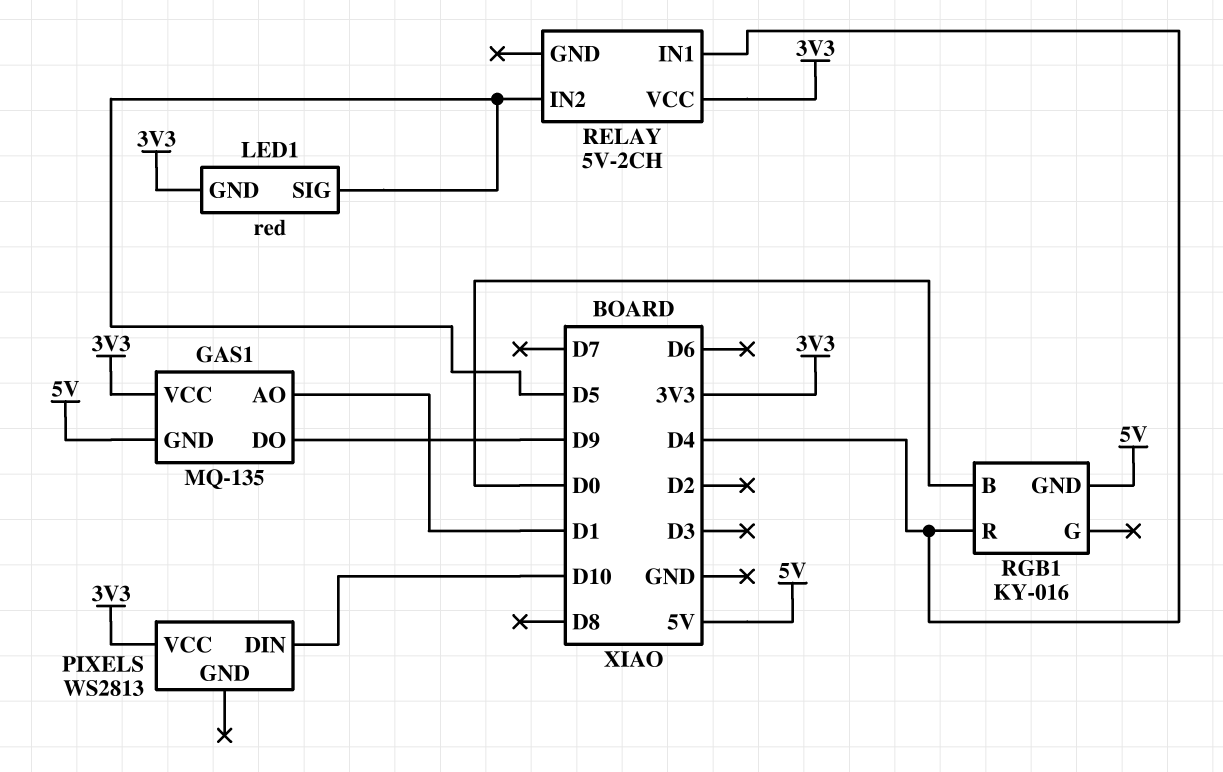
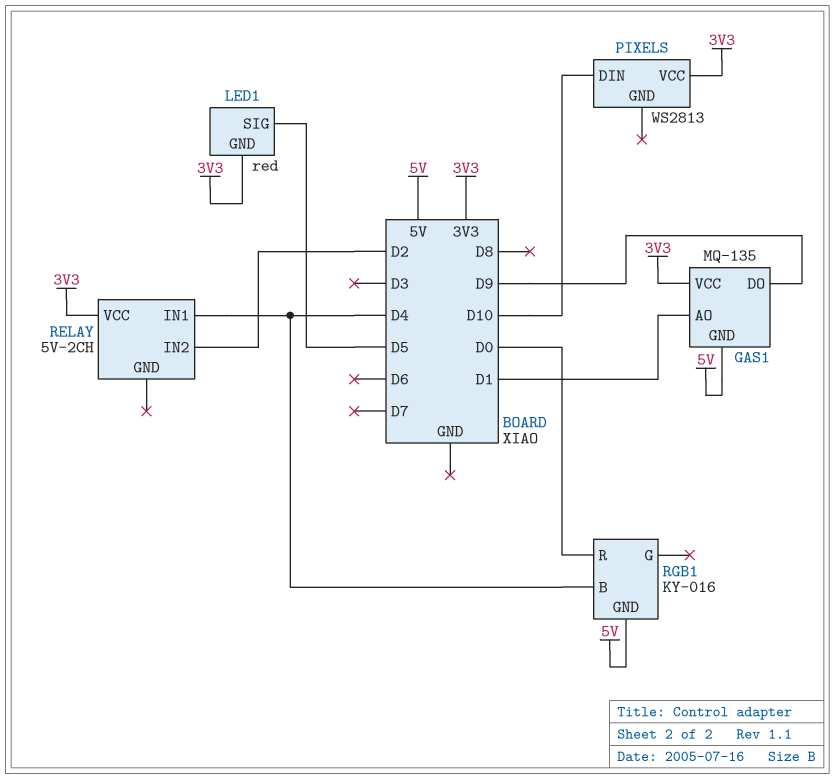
RELAY pin IN2: D5 -> D2
RGB1 pin B: D0 -> D4
RGB1 pin R: D4 -> D0

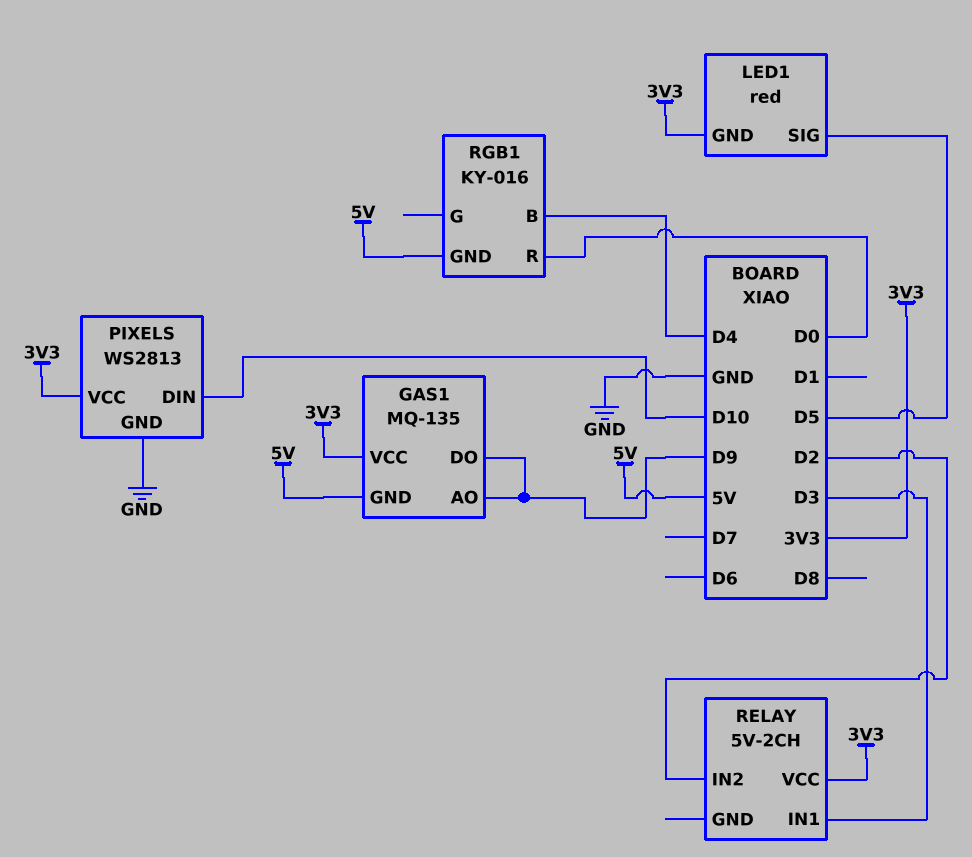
GAS1 pin AO: D1 -> D9
PIXELS pin GND: none -> GND
RELAY pin IN1: D4 -> D3

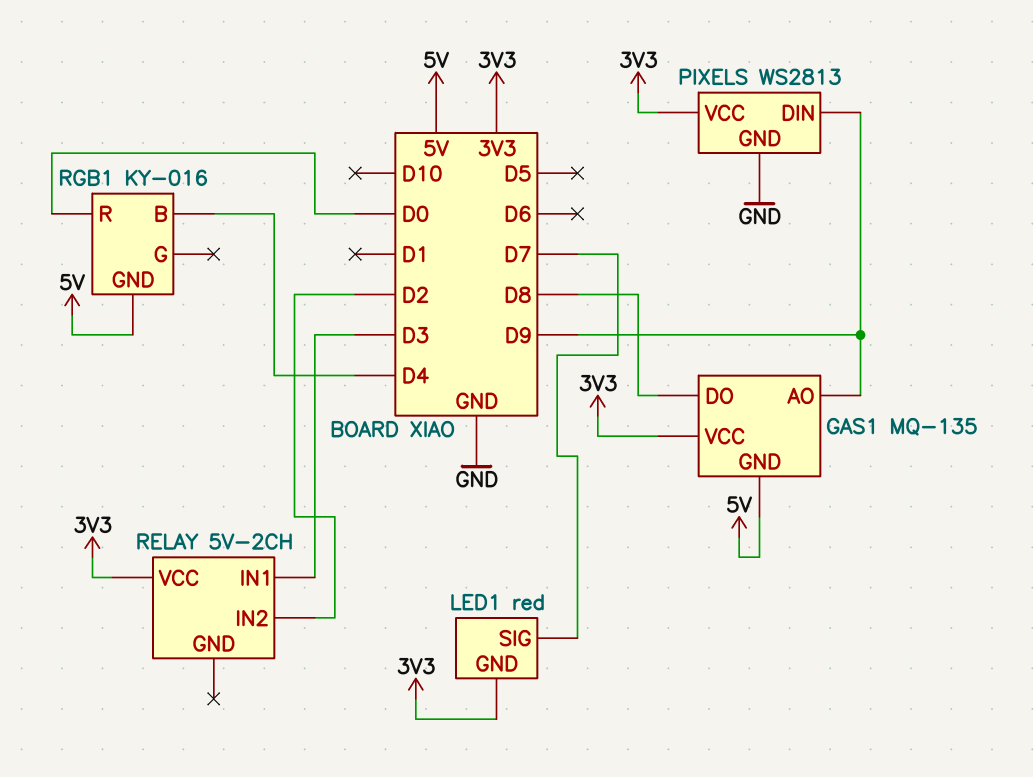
GAS1 pin DO: D9 -> D8
LED1 pin SIG: D5 -> D7
PIXELS pin DIN: D10 -> D9

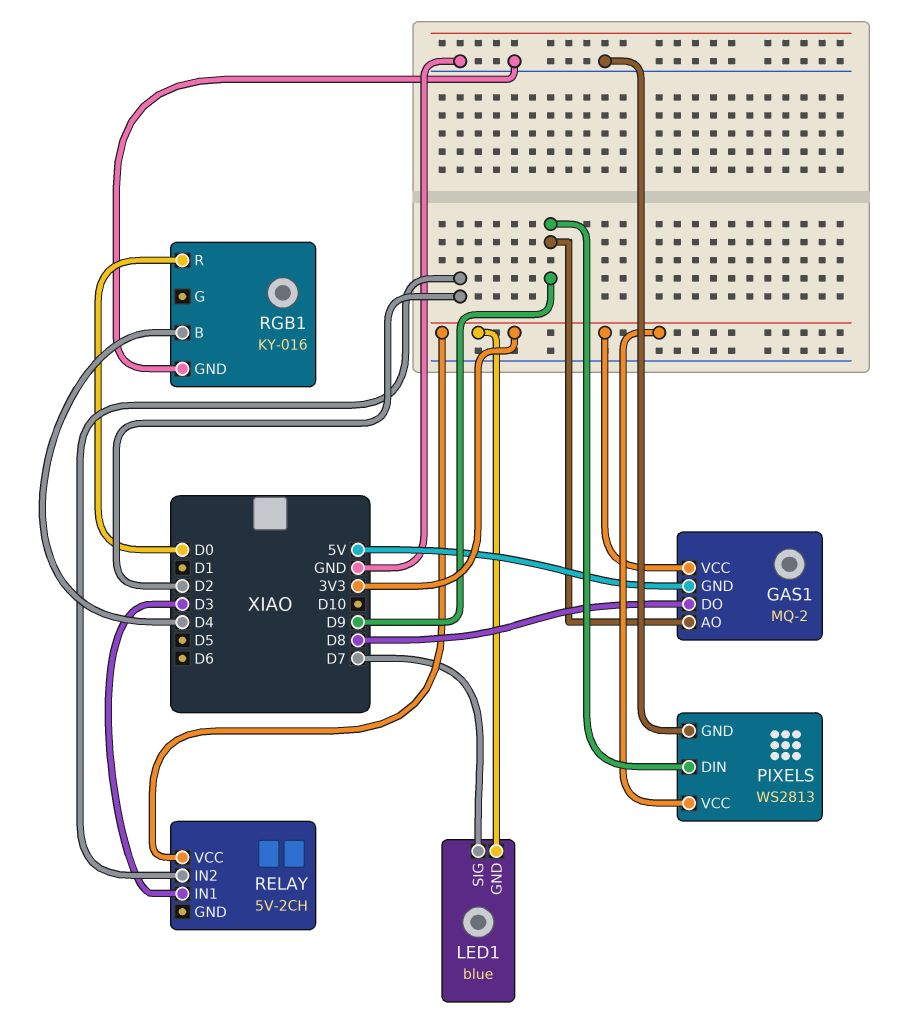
GAS1: MQ-135 -> MQ-2
LED1: red -> blue
RGB1 pin GND: 5V -> GND

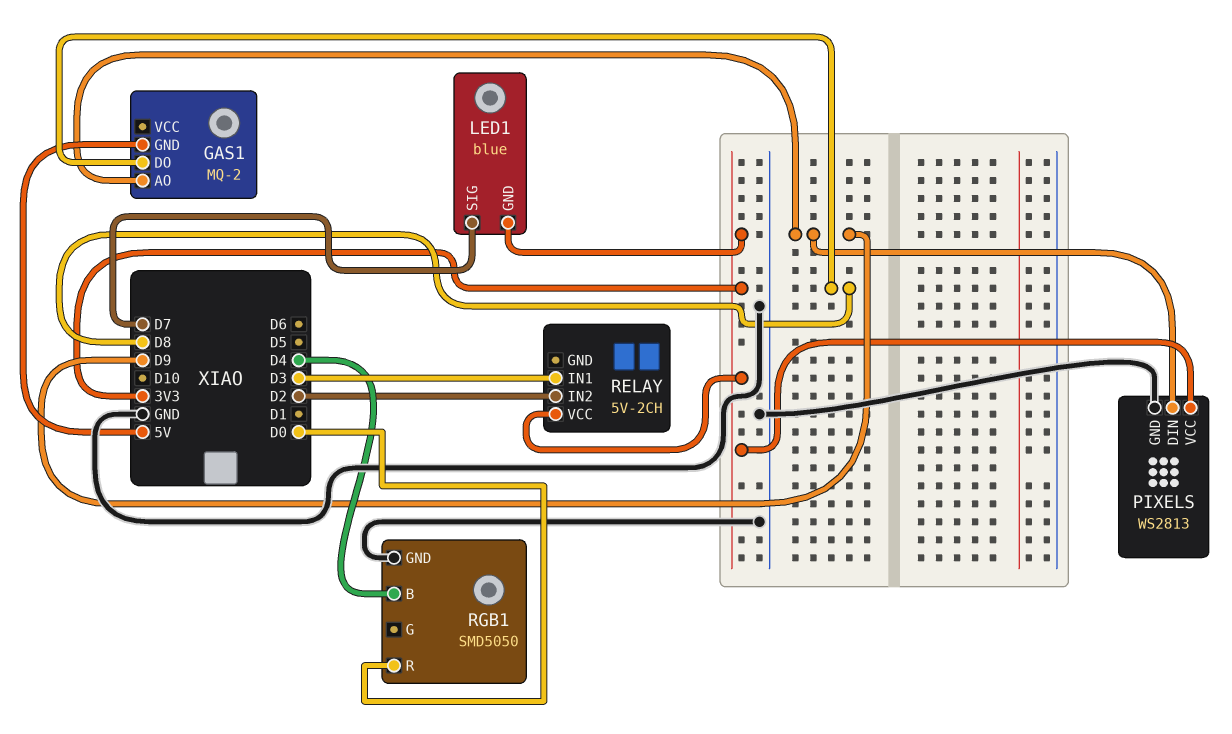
GAS1 pin VCC: 3V3 -> none
RGB1: KY-016 -> SMD5050

